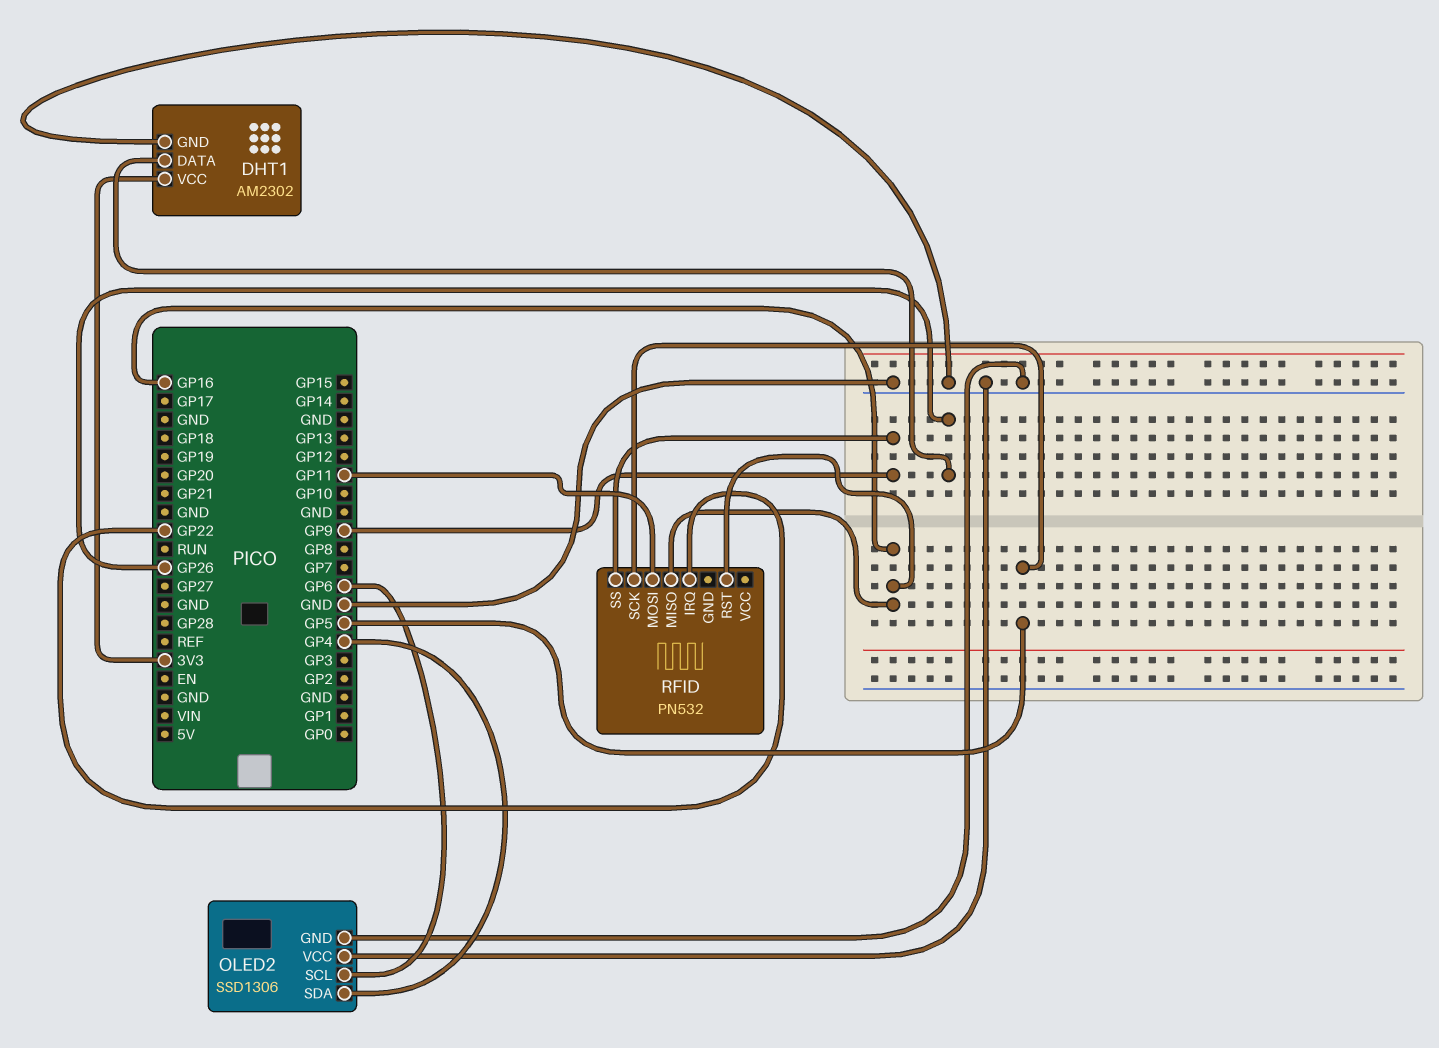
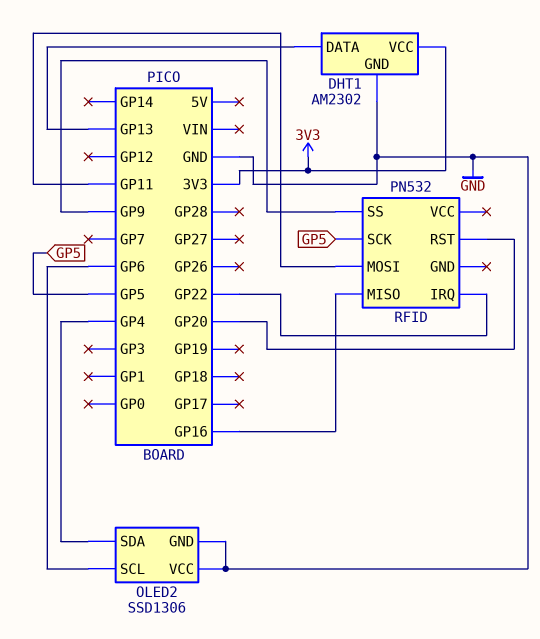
DHT1 pin DATA: GP26 -> GP13
RFID pin RST: GP16 -> GP20

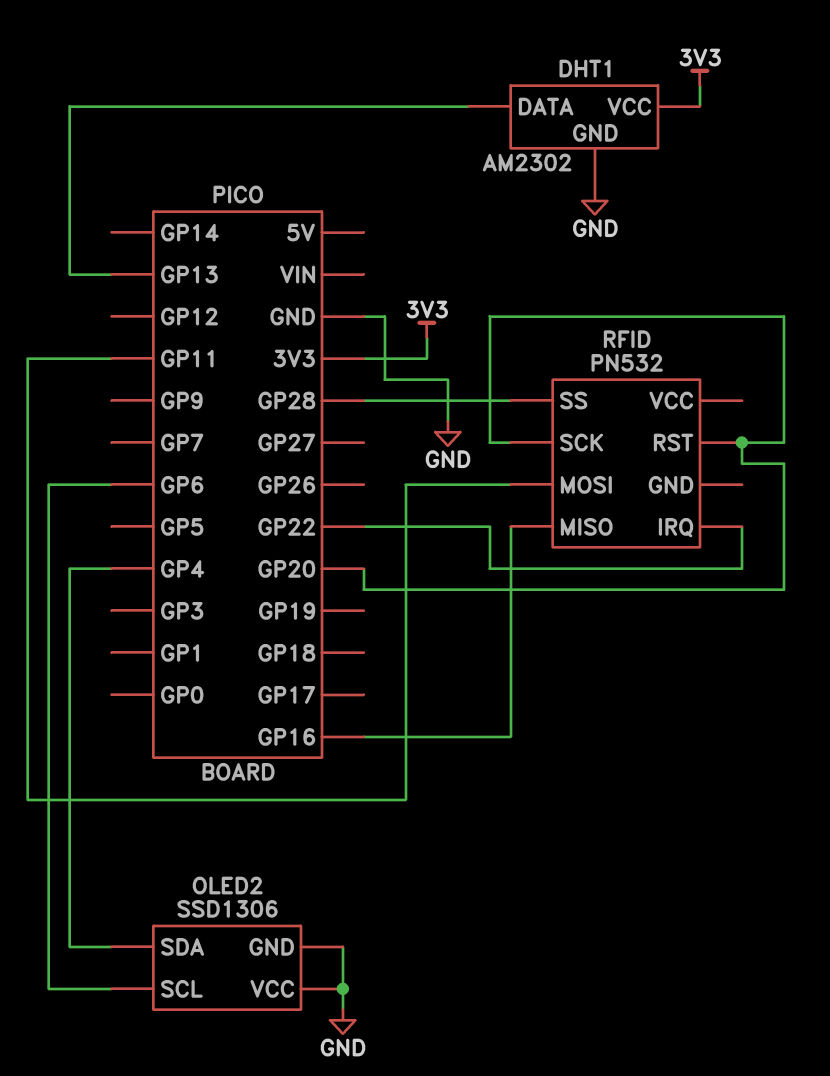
RFID pin SCK: GP5 -> GP20
RFID pin SS: GP9 -> GP28

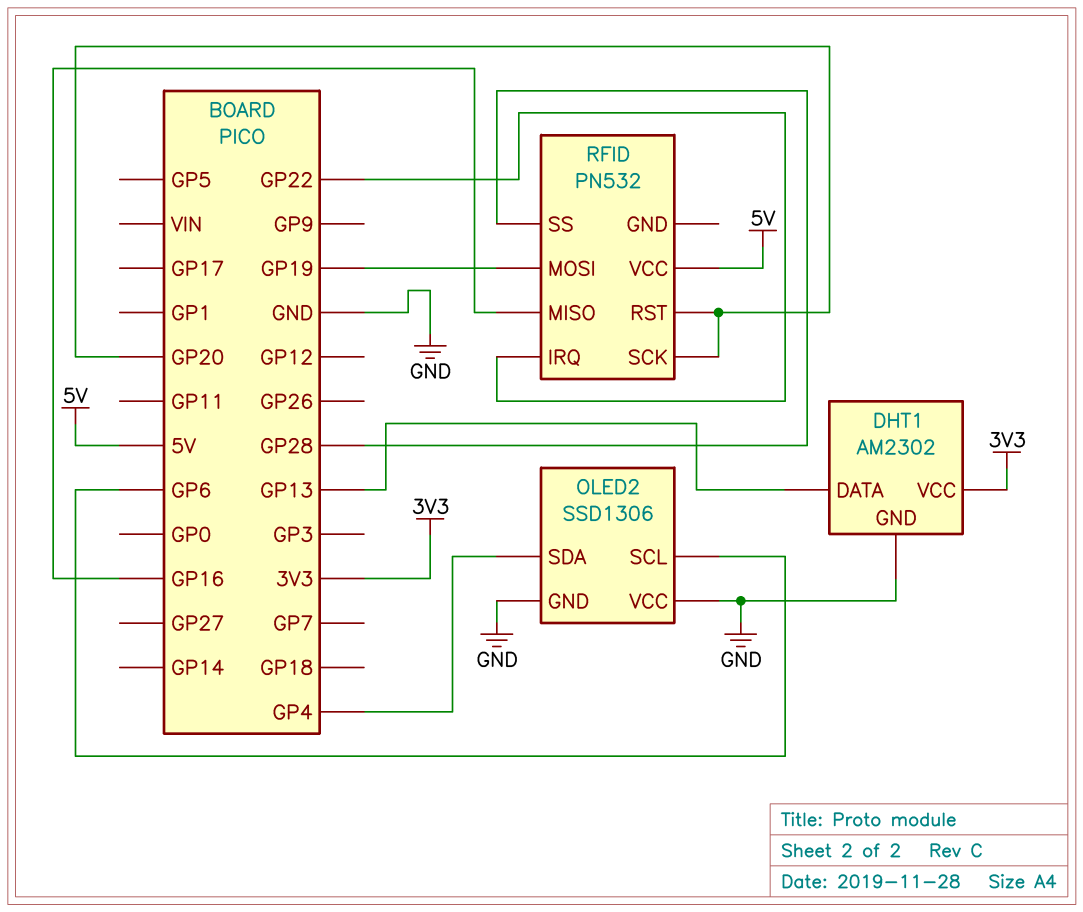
RFID pin MOSI: GP11 -> GP19
RFID pin VCC: none -> 5V

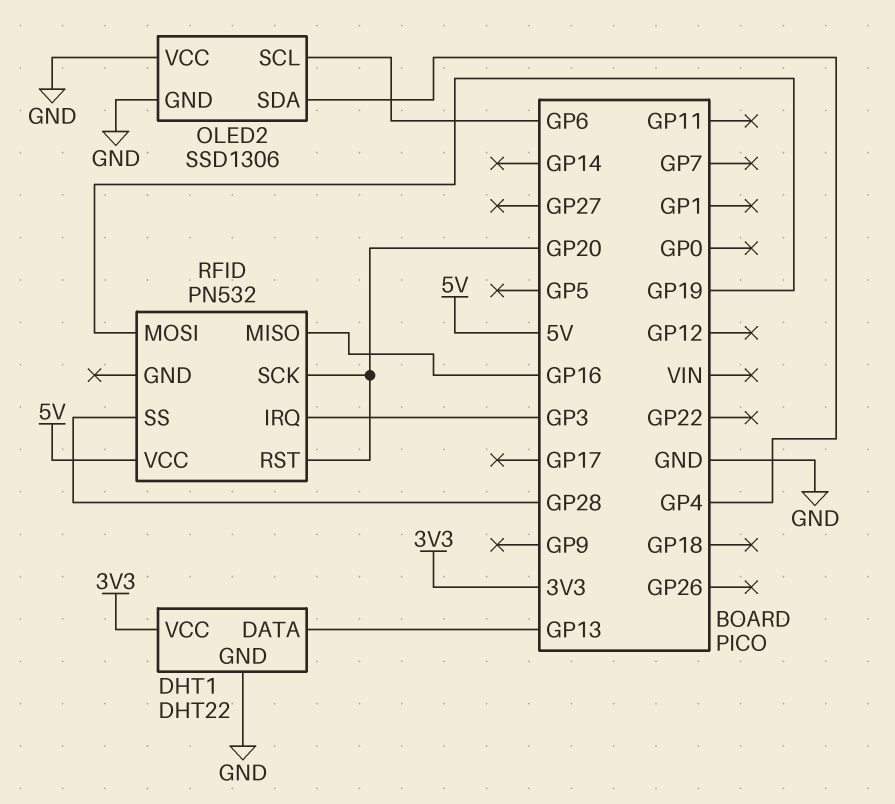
DHT1: AM2302 -> DHT22
RFID pin IRQ: GP22 -> GP3

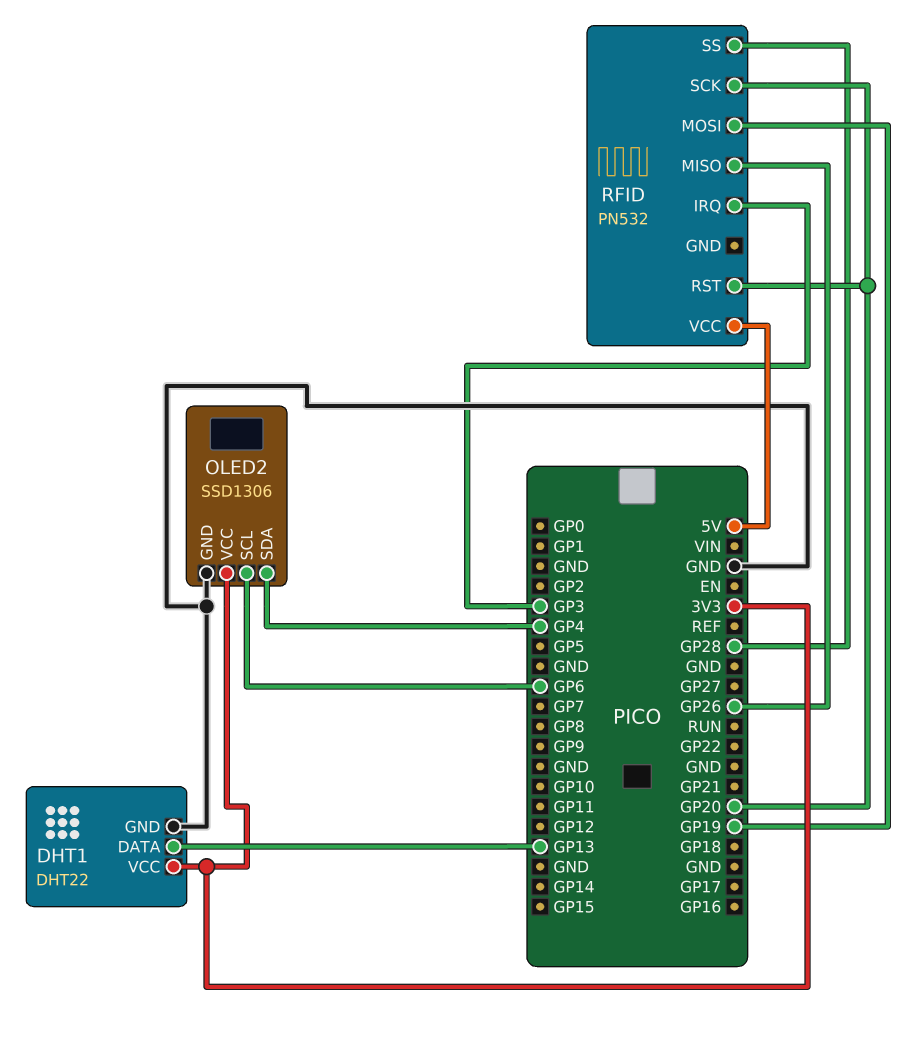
OLED2 pin VCC: GND -> 3V3
RFID pin MISO: GP16 -> GP26

